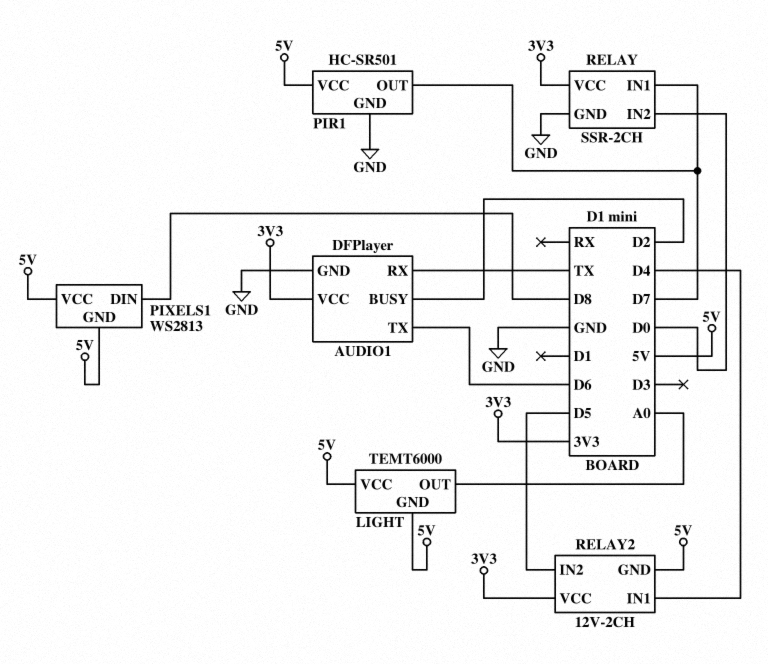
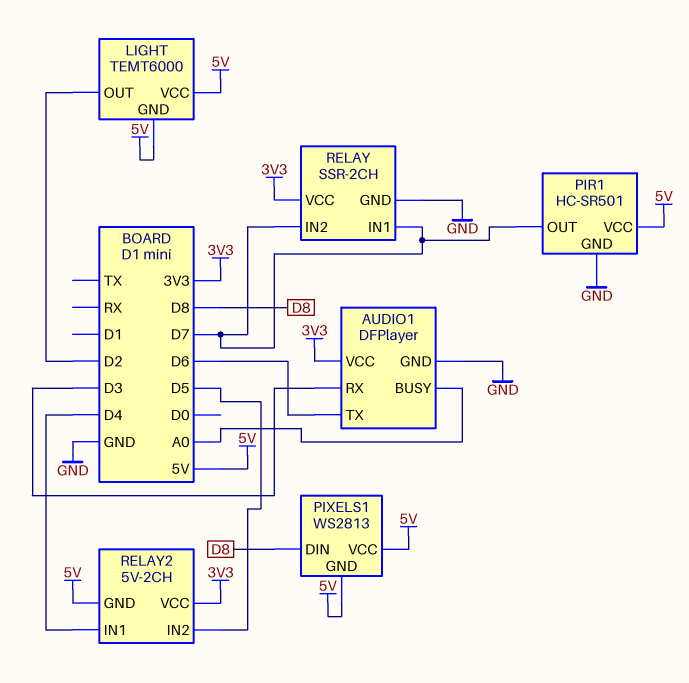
AUDIO1 pin BUSY: D2 -> A0
AUDIO1 pin RX: TX -> D3
LIGHT pin OUT: A0 -> D2
RELAY pin IN2: D0 -> D7
RELAY2: 12V-2CH -> 5V-2CH

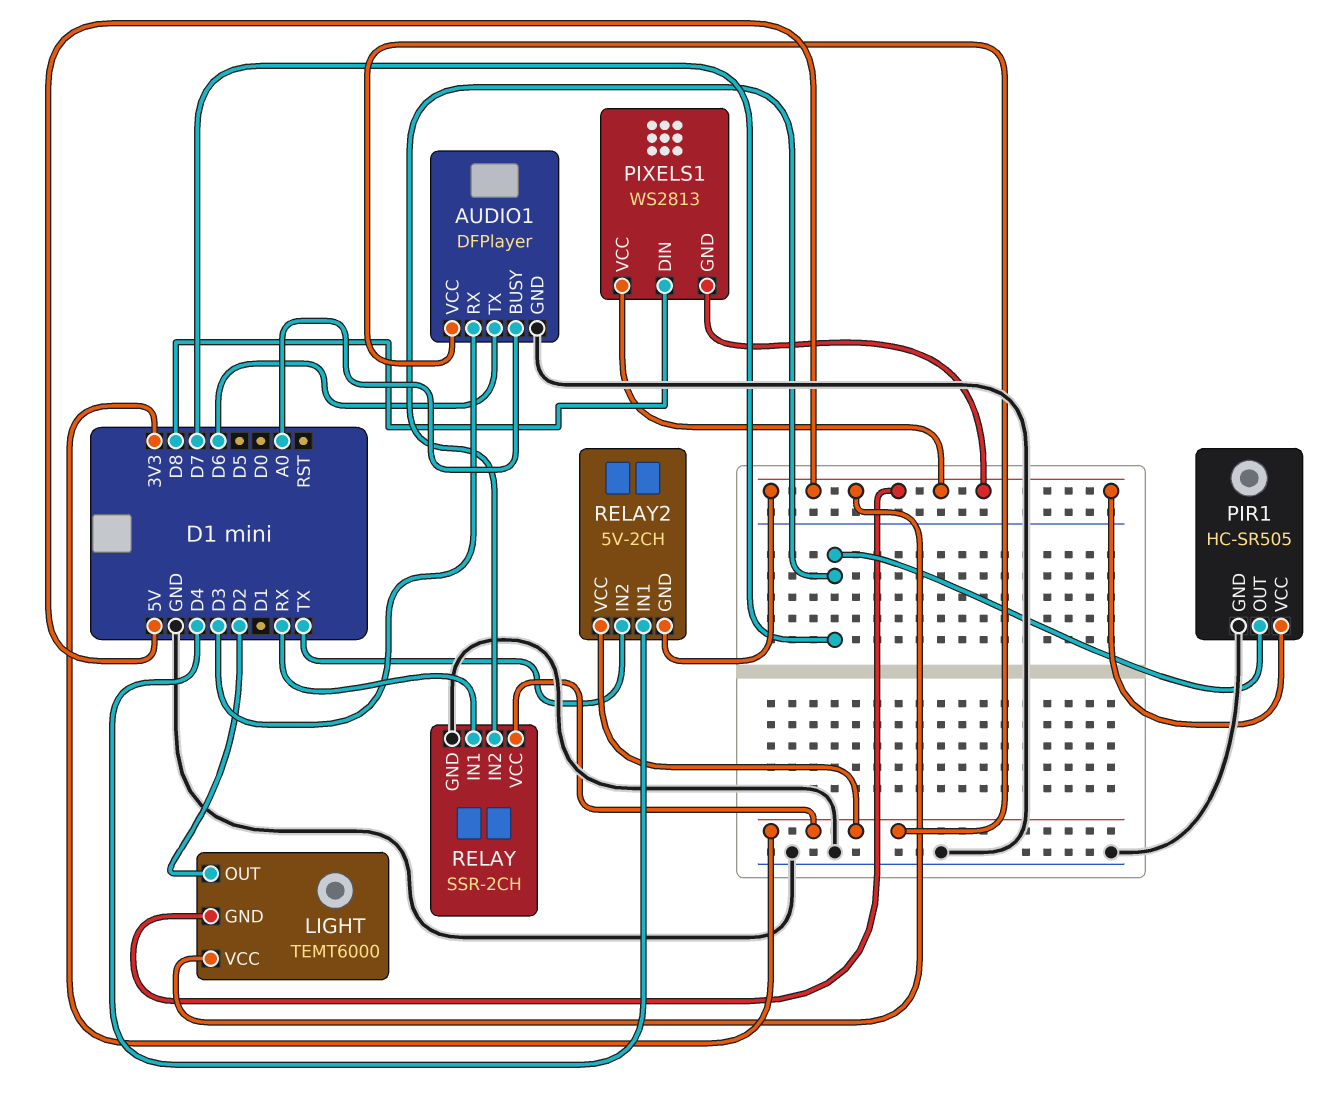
PIR1: HC-SR501 -> HC-SR505
RELAY pin IN1: D7 -> RX
RELAY2 pin IN2: D5 -> TX

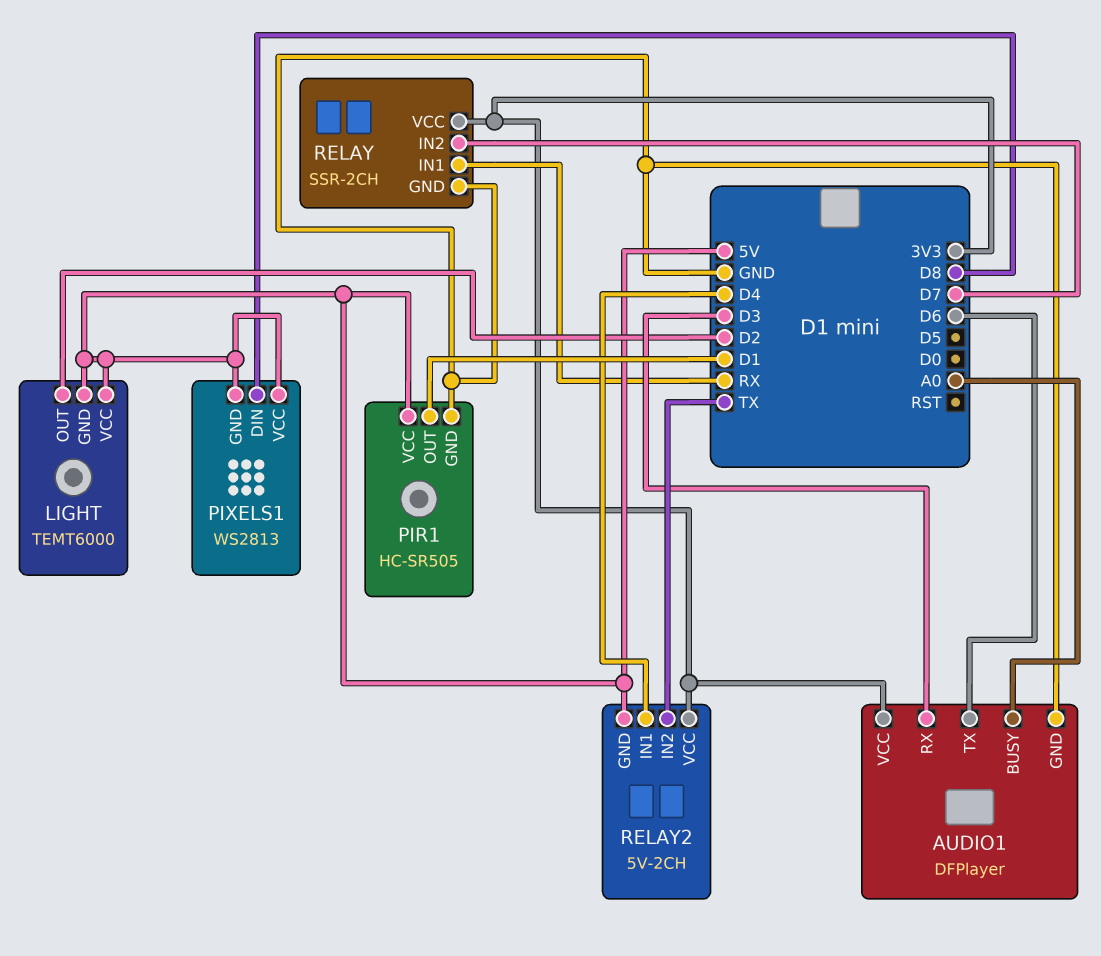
PIR1 pin OUT: D7 -> D1

